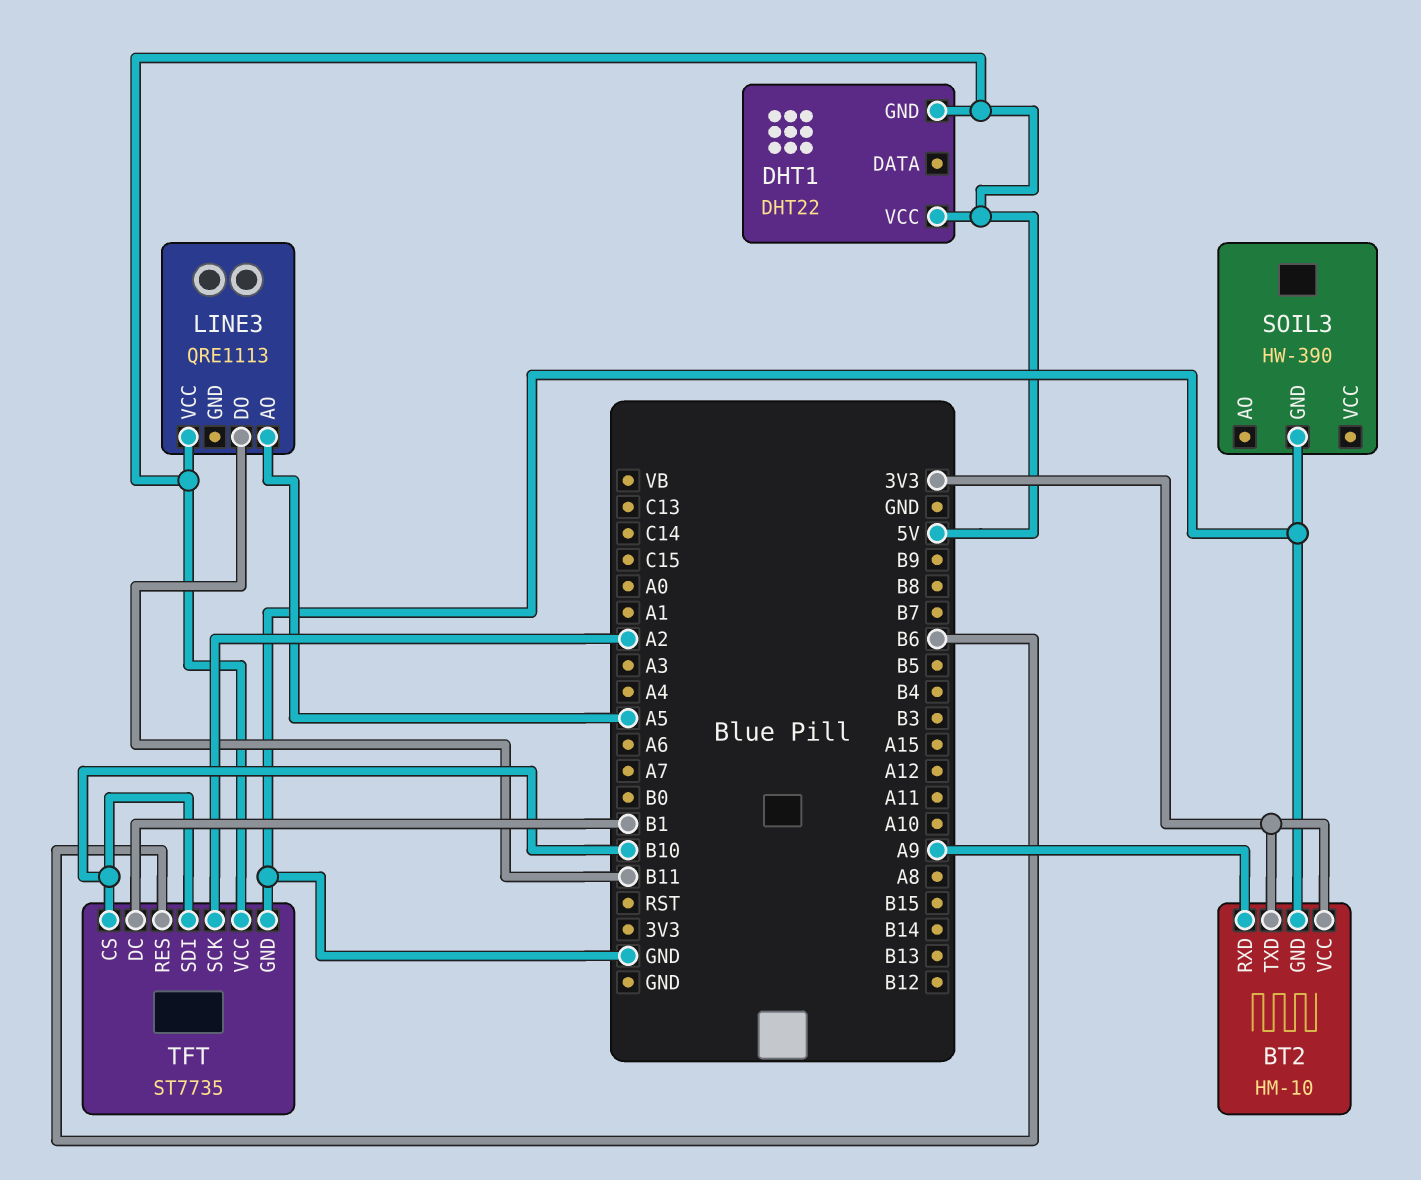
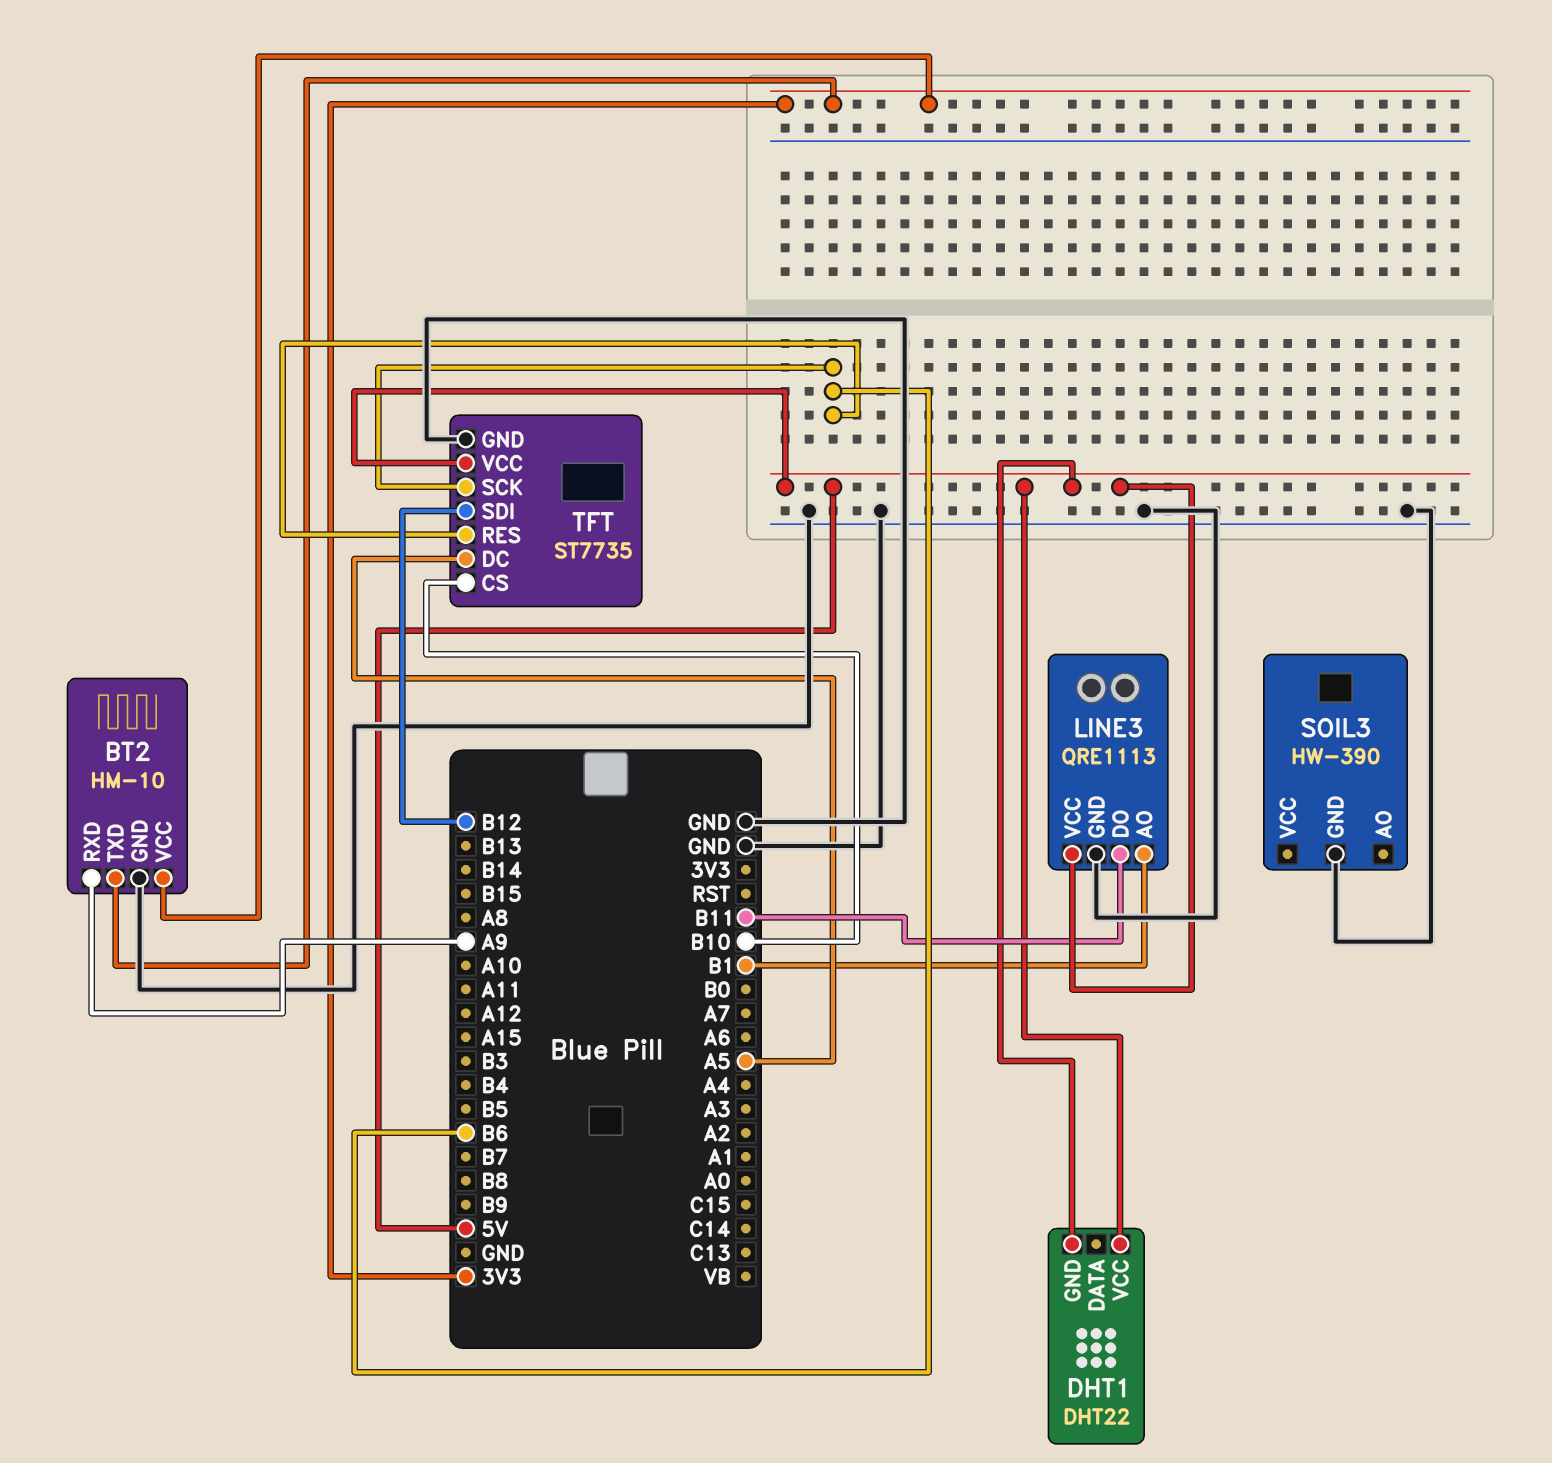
LINE3 pin AO: A5 -> B1
LINE3 pin GND: none -> GND
TFT pin DC: B1 -> A5
TFT pin SCK: A2 -> B6
TFT pin SDI: B10 -> B12

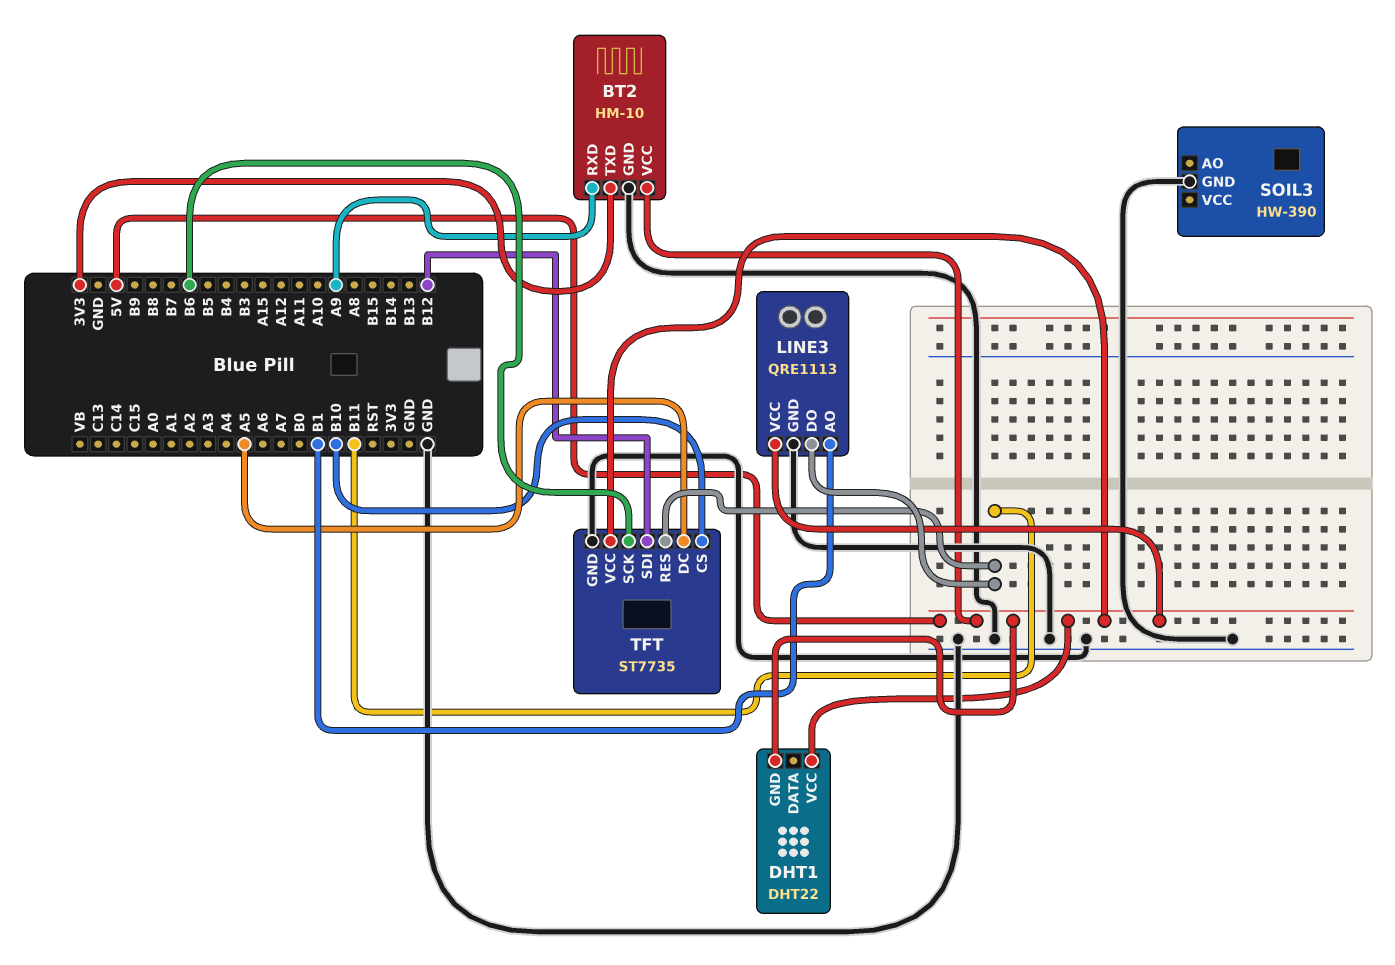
BT2 pin VCC: 3V3 -> 5V
TFT pin RES: B6 -> B11

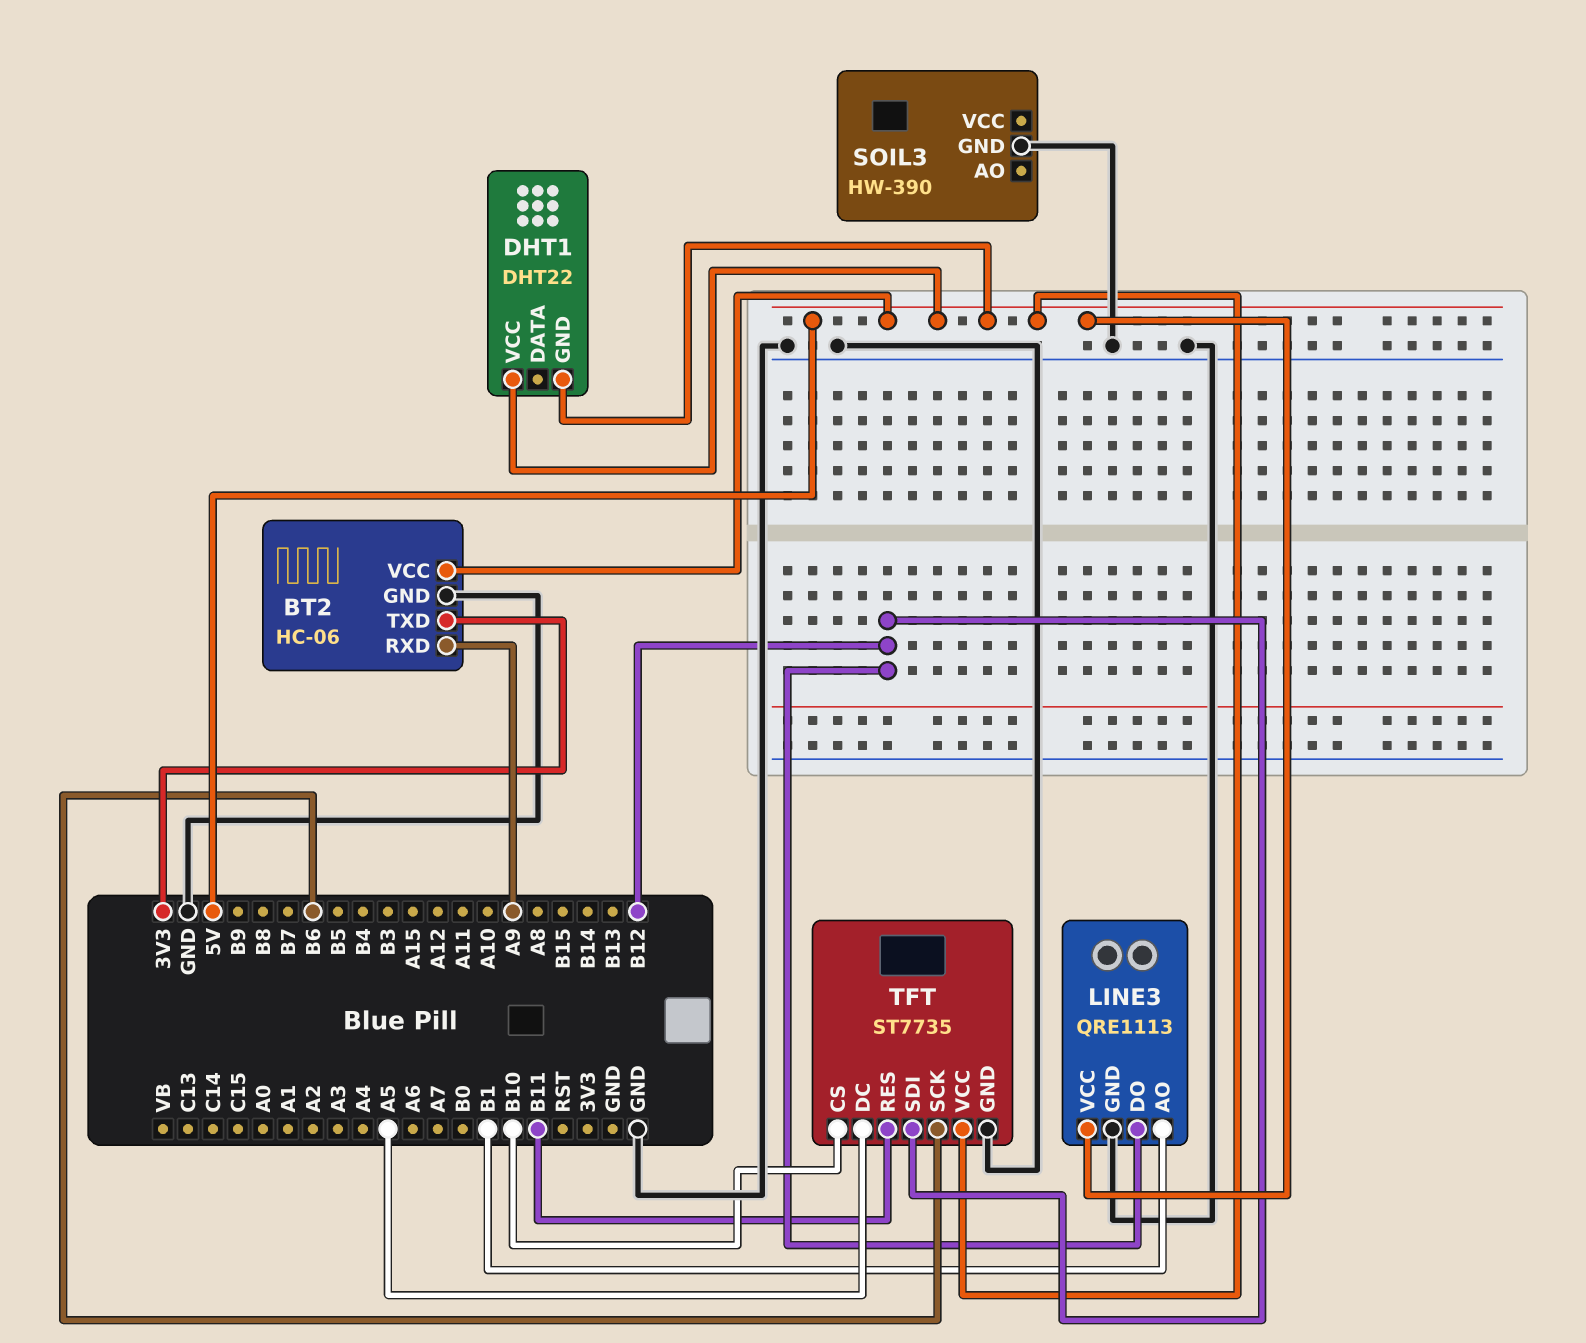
BT2: HM-10 -> HC-06
LINE3 pin DO: B11 -> B12

